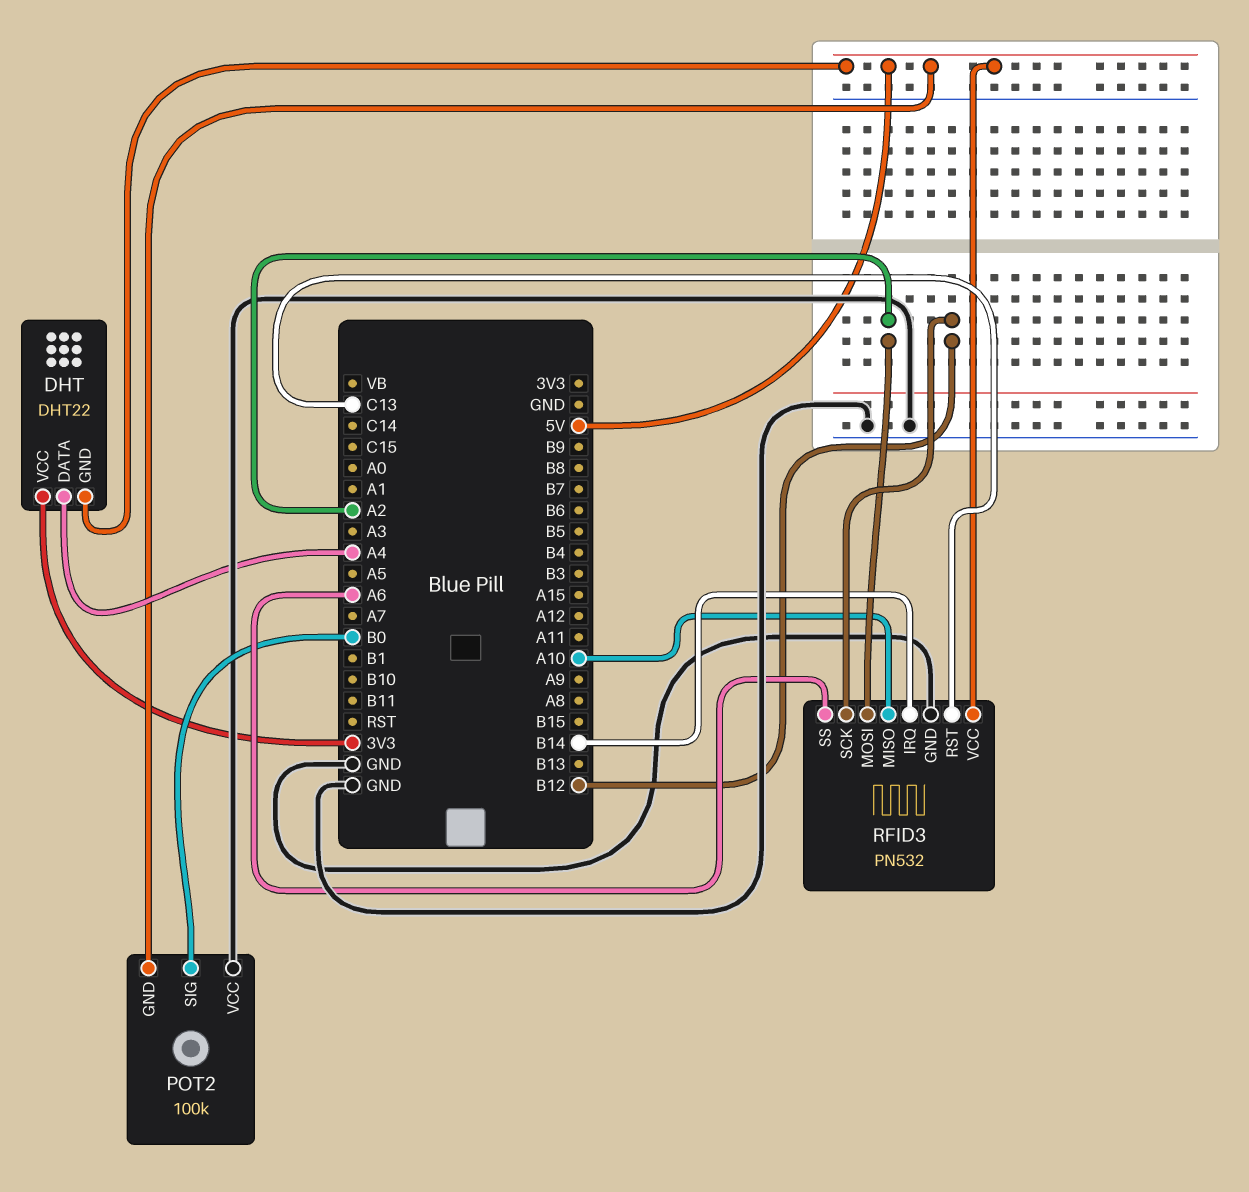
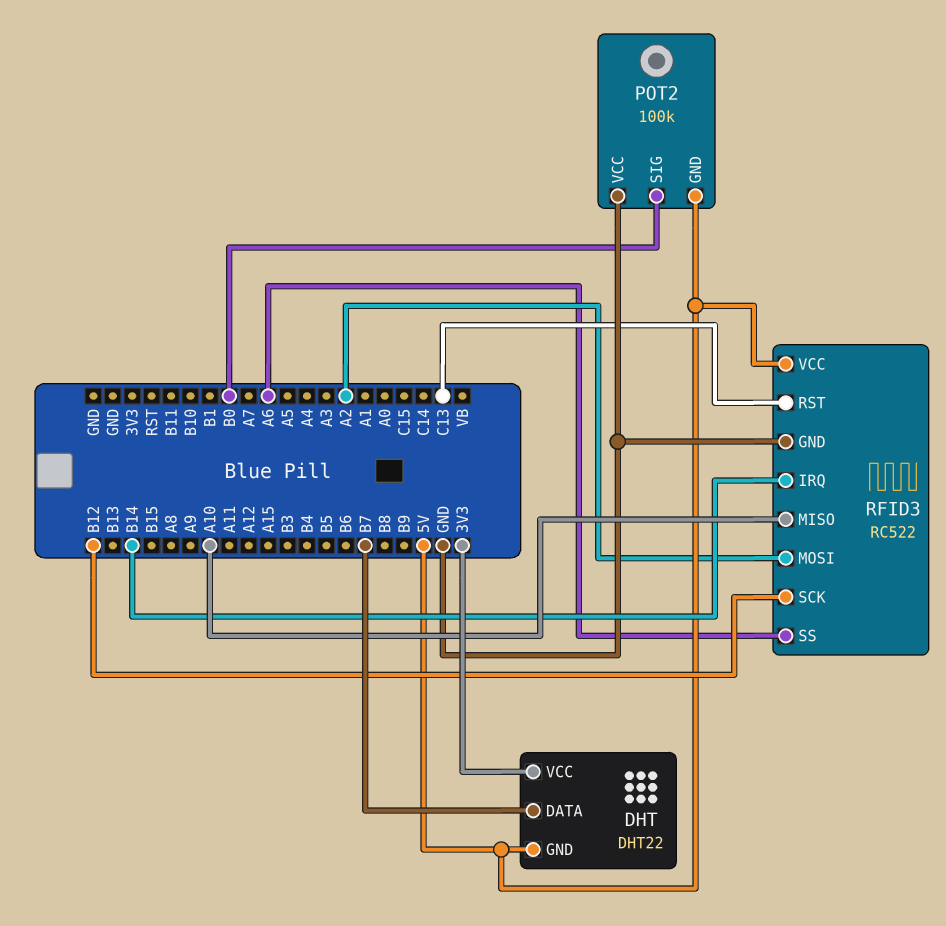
DHT pin DATA: A4 -> B7
RFID3: PN532 -> RC522

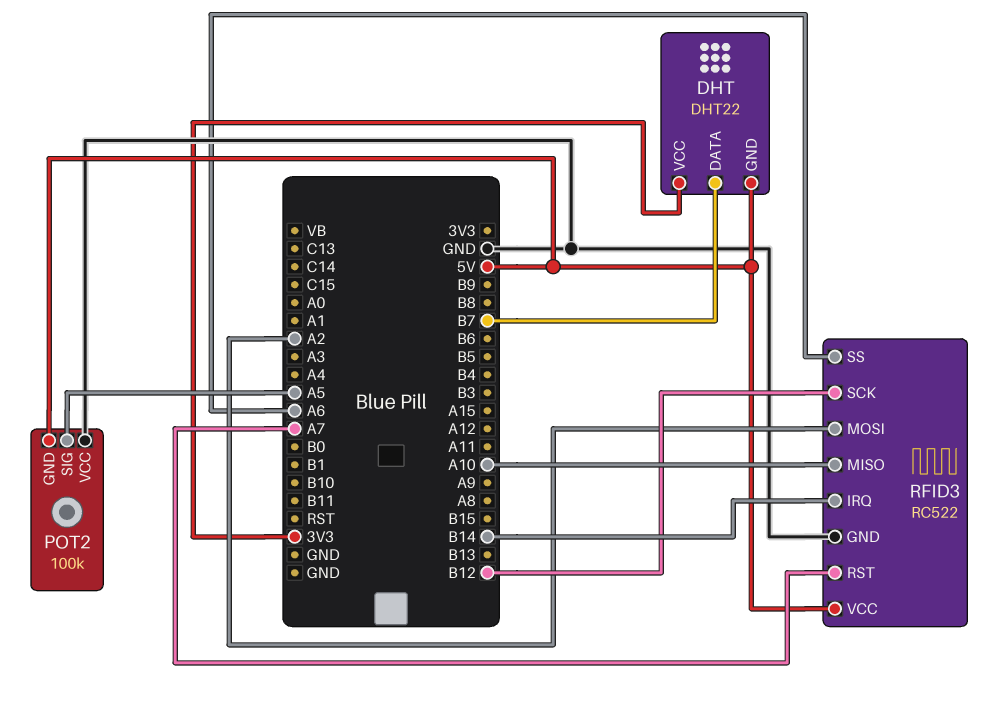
POT2 pin SIG: B0 -> A5
RFID3 pin RST: C13 -> A7

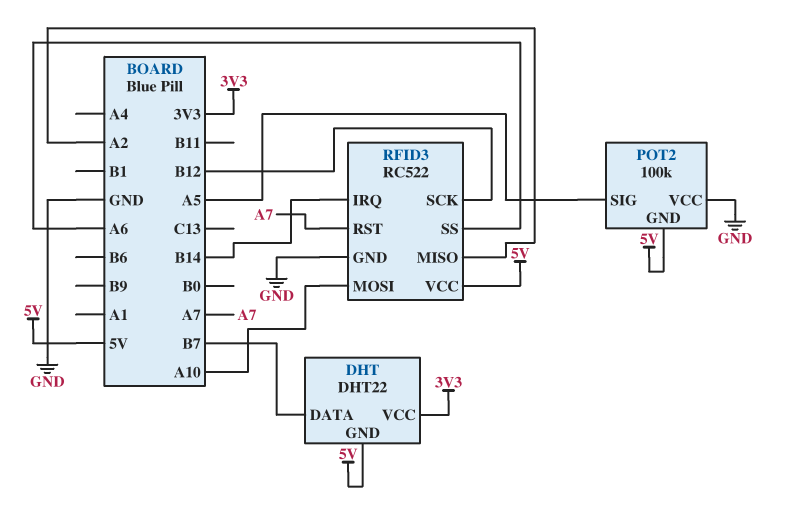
RFID3 pin MISO: A10 -> A2
RFID3 pin MOSI: A2 -> A10

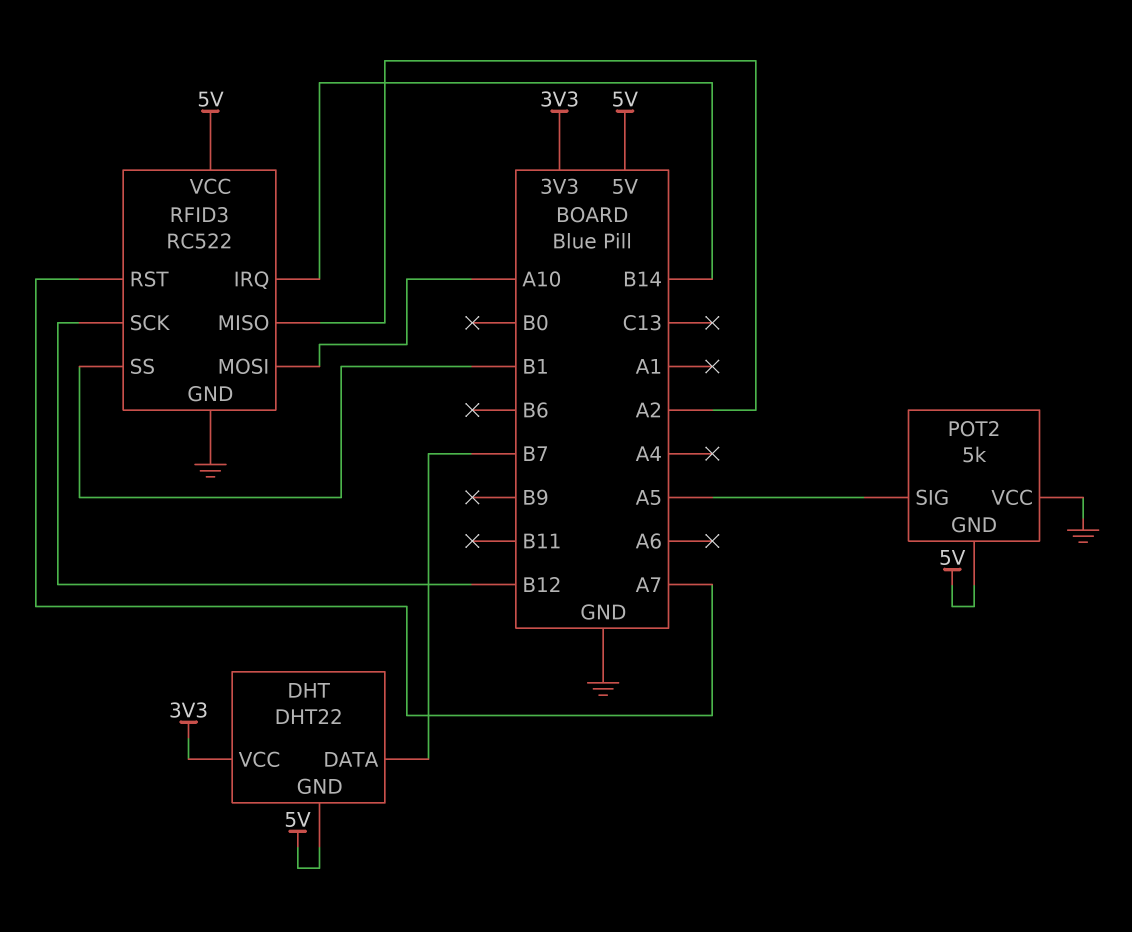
POT2: 100k -> 5k
RFID3 pin SS: A6 -> B1

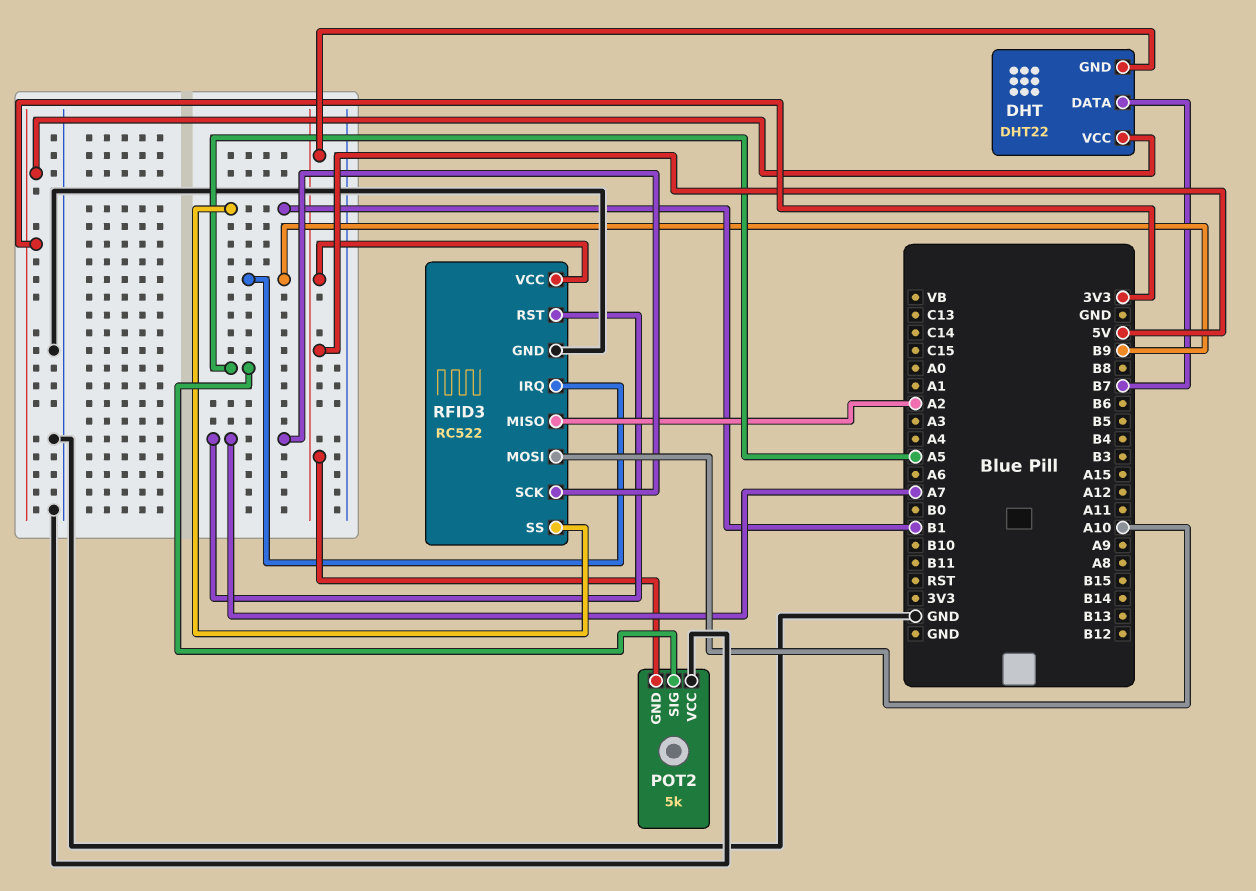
RFID3 pin IRQ: B14 -> B9
RFID3 pin SCK: B12 -> A7

